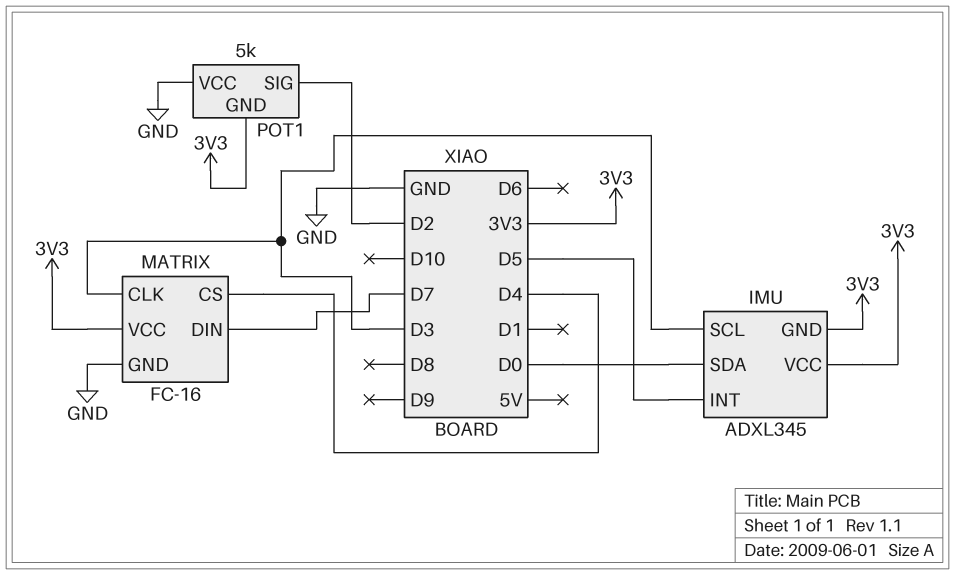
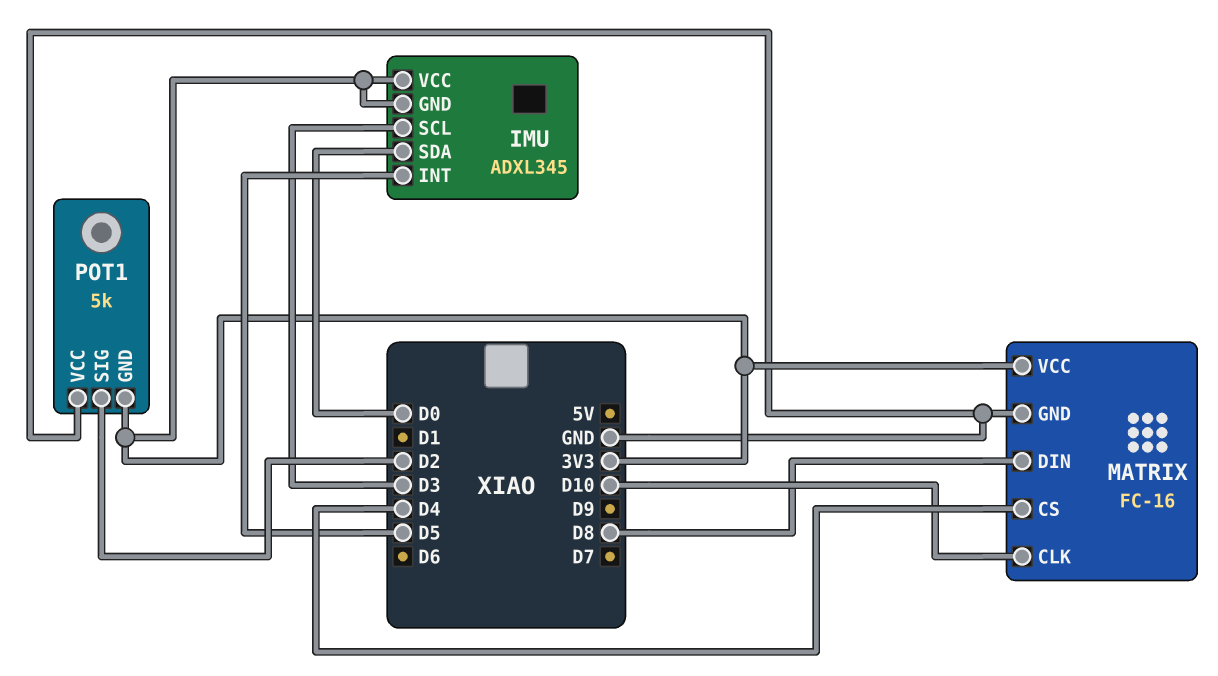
MATRIX pin CLK: D3 -> D10
MATRIX pin DIN: D7 -> D8

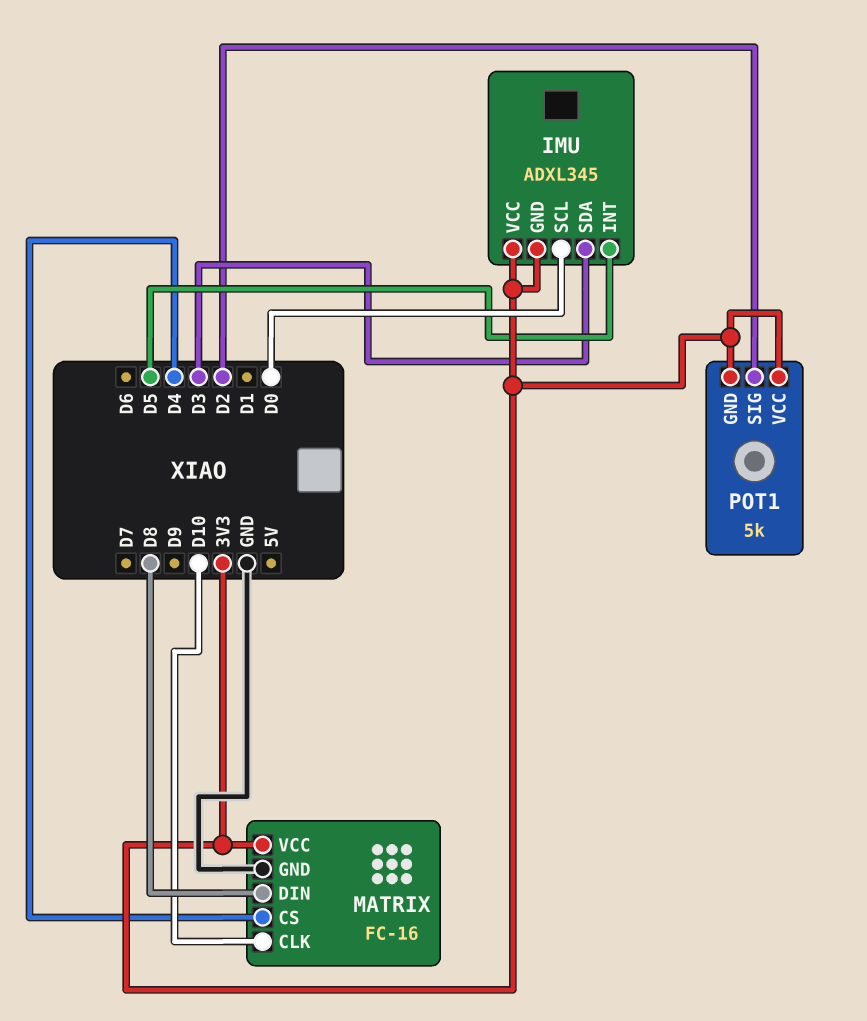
IMU pin SCL: D3 -> D0
IMU pin SDA: D0 -> D3
POT1 pin VCC: GND -> 3V3

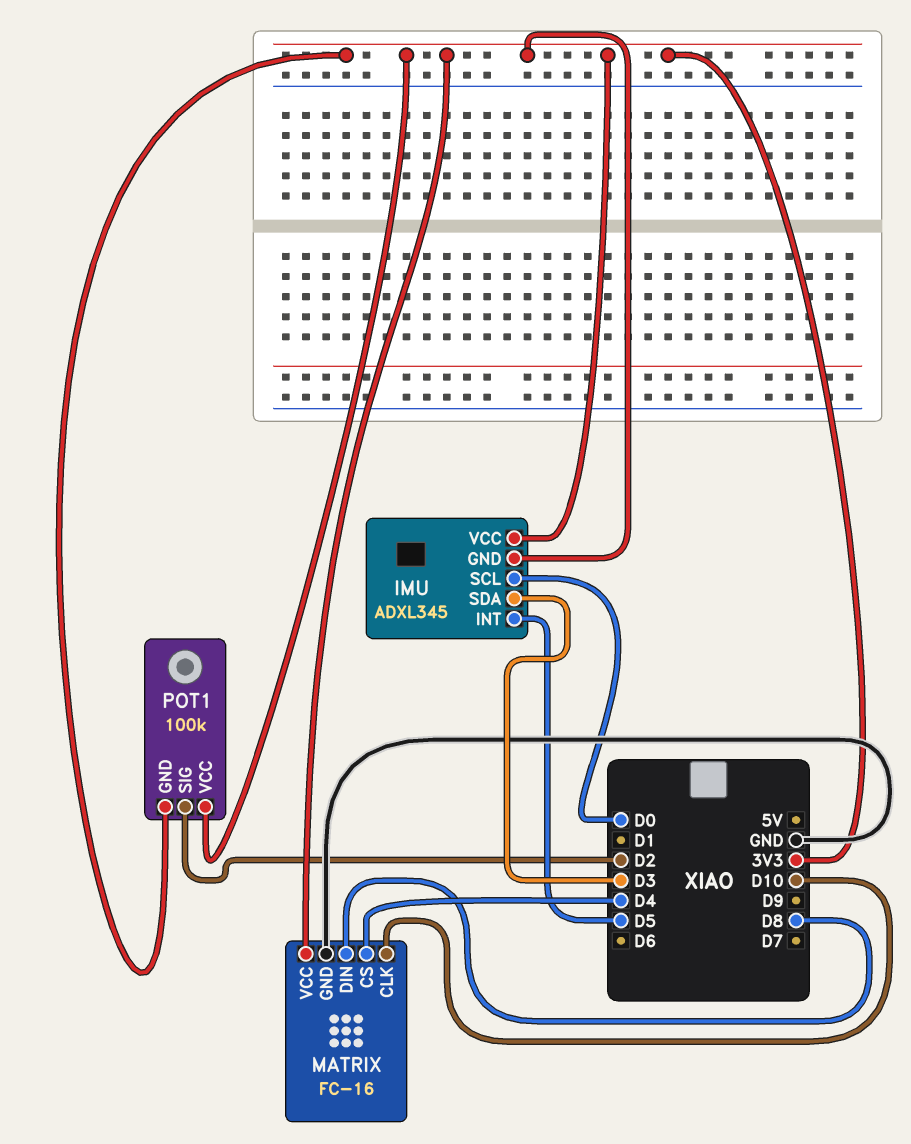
POT1: 5k -> 100k

